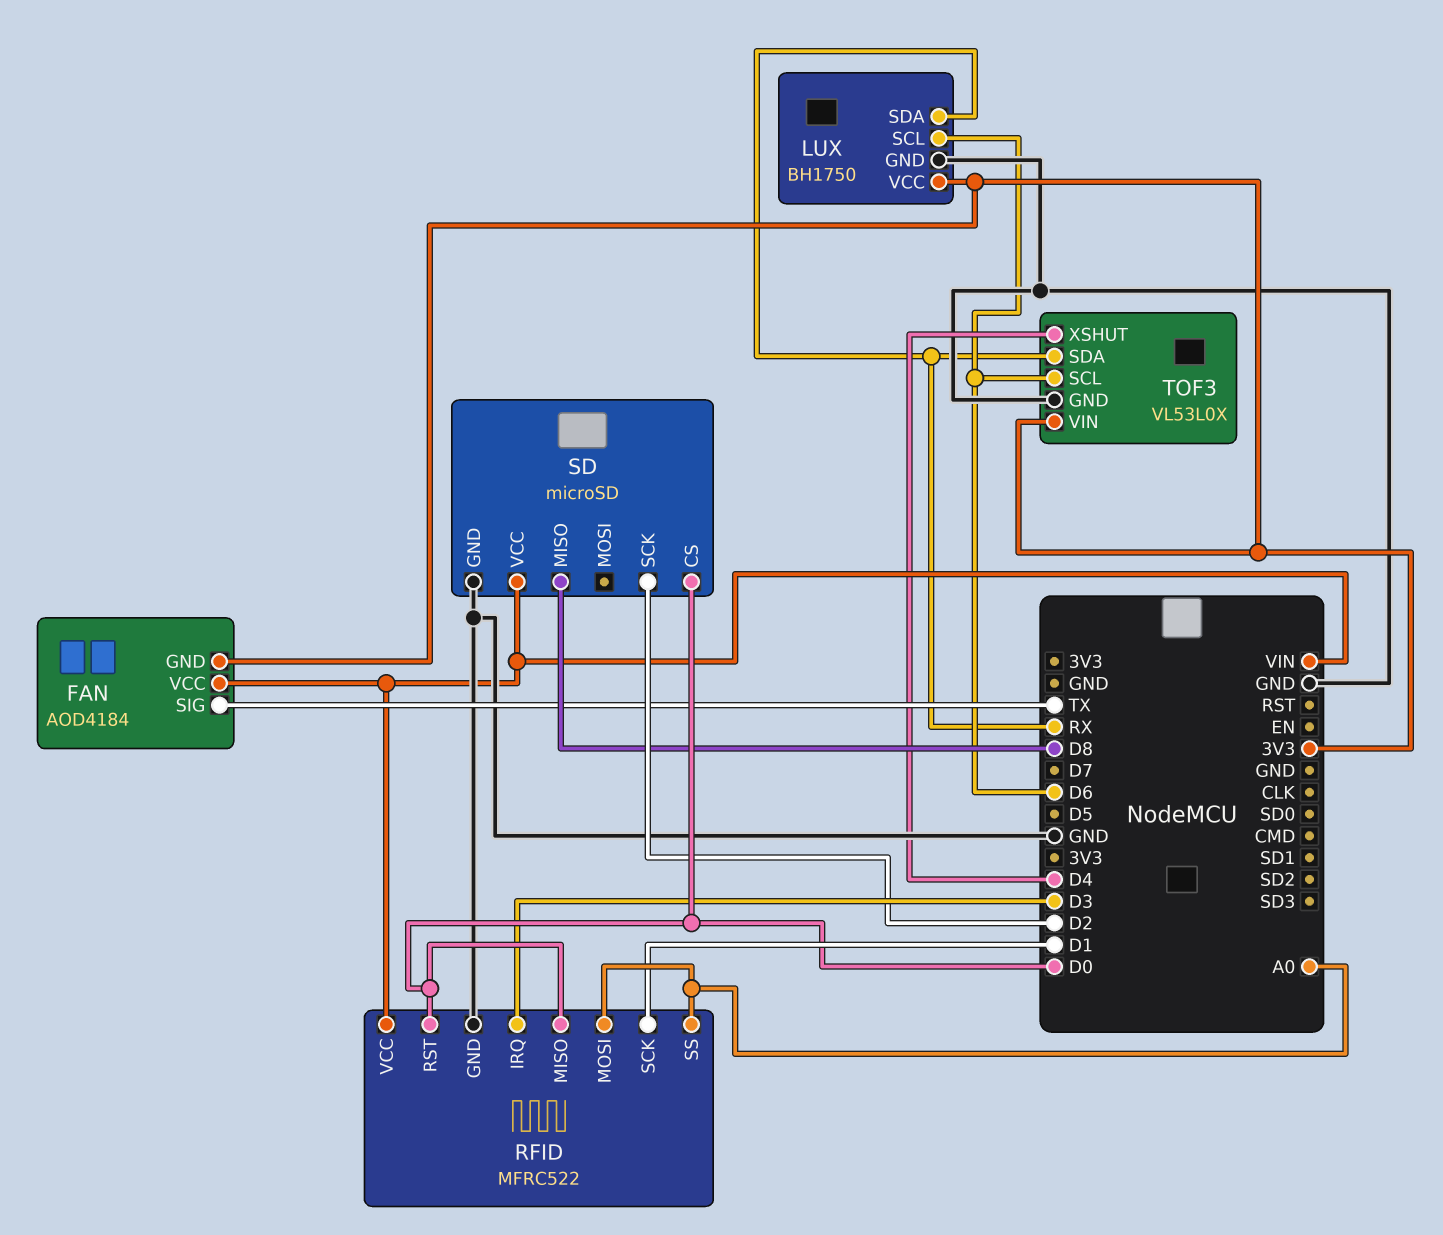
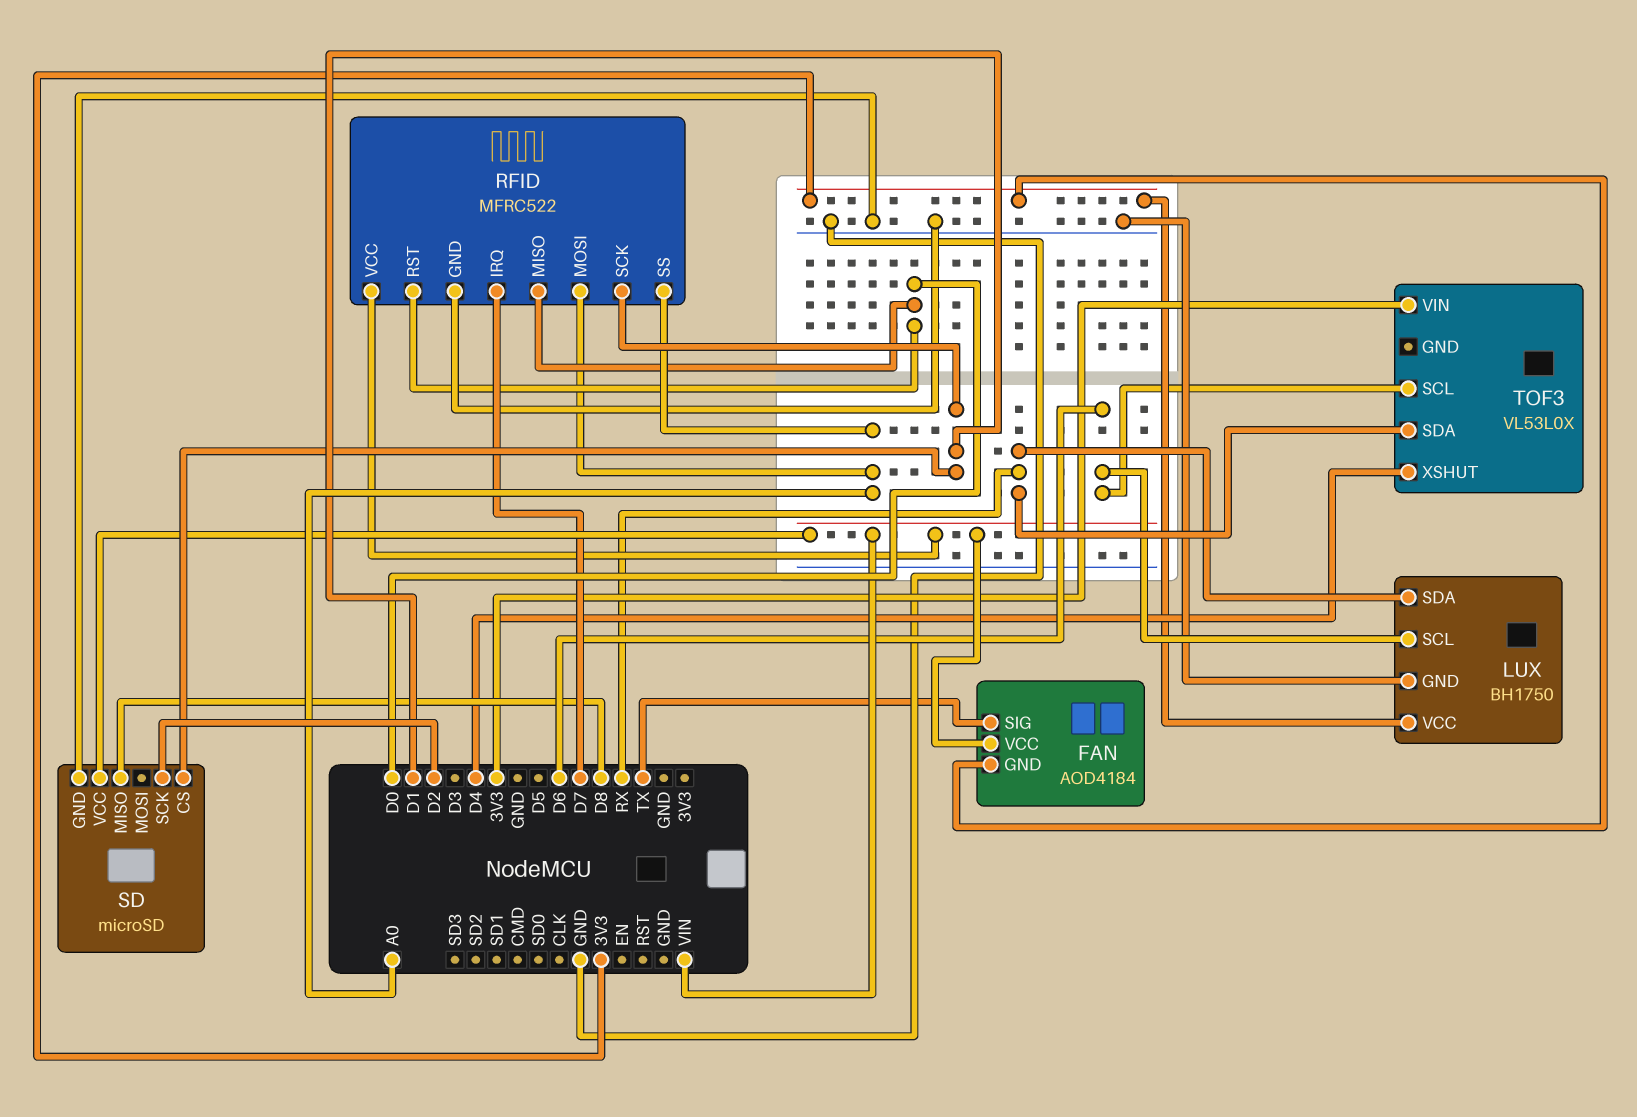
RFID pin IRQ: D3 -> D7
SD pin CS: D0 -> D1
TOF3 pin GND: GND -> none

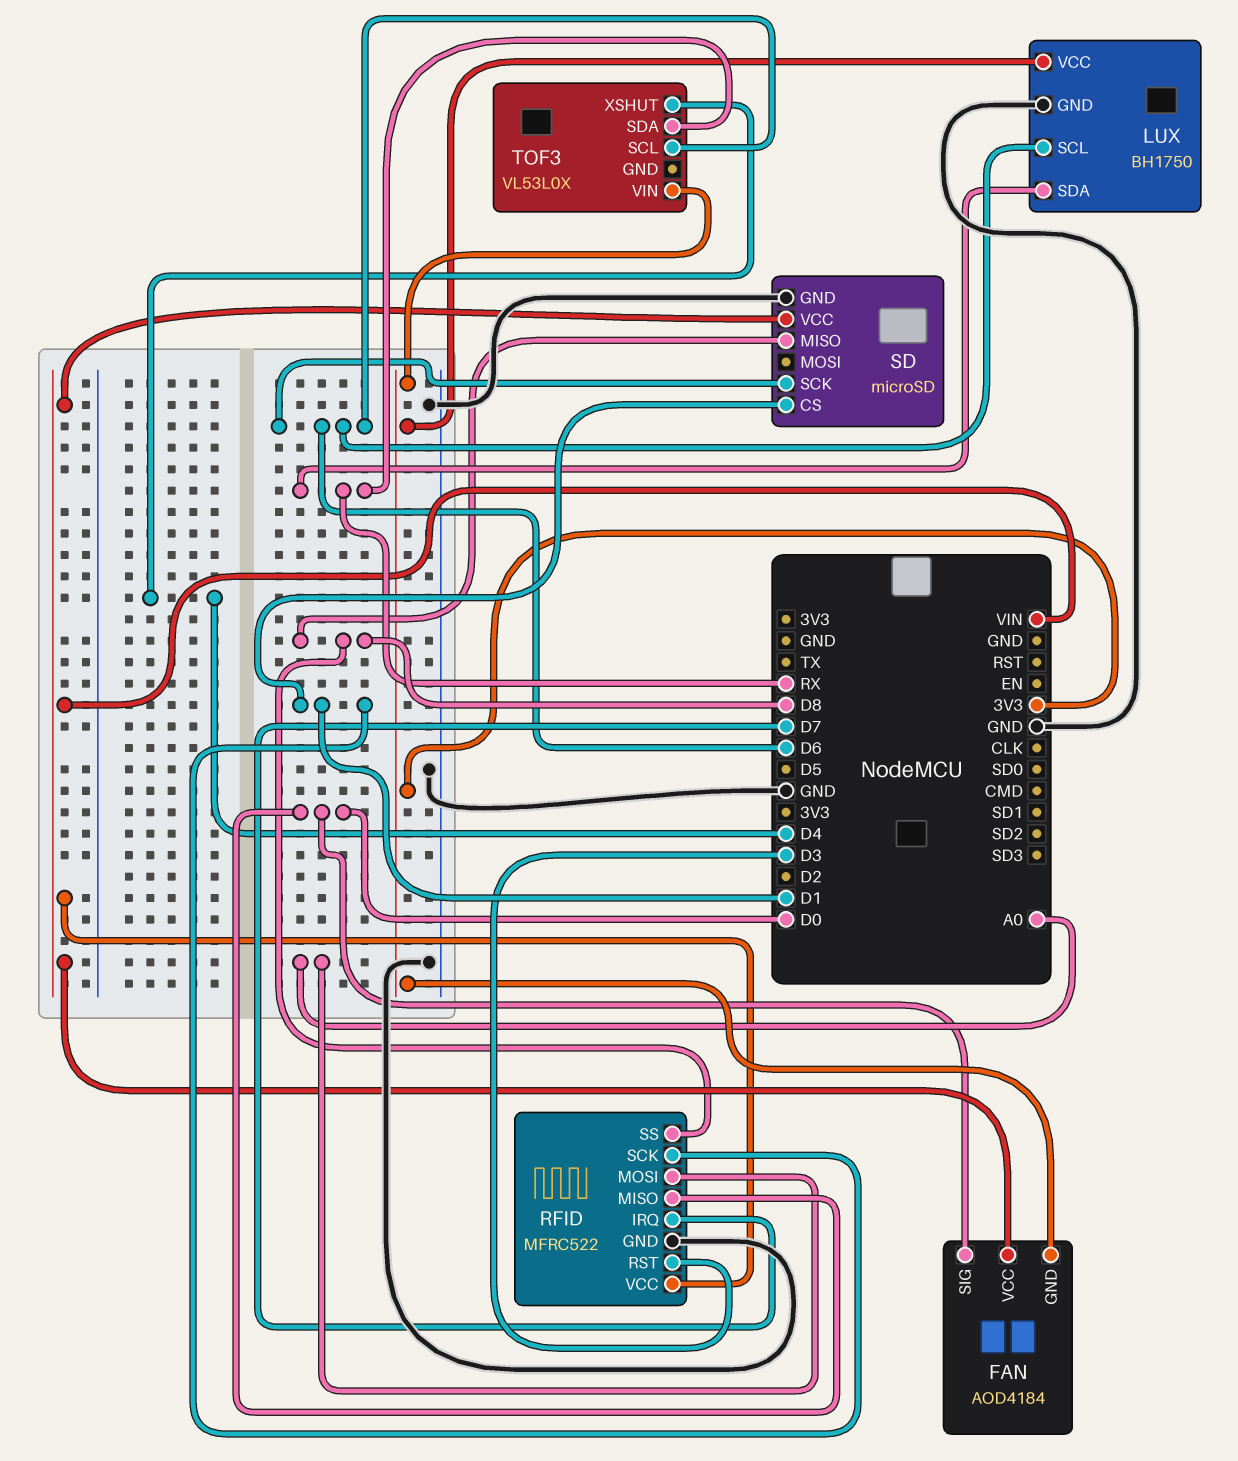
FAN pin SIG: TX -> D0
RFID pin RST: D0 -> D3
RFID pin SS: A0 -> D8
SD pin SCK: D2 -> D6

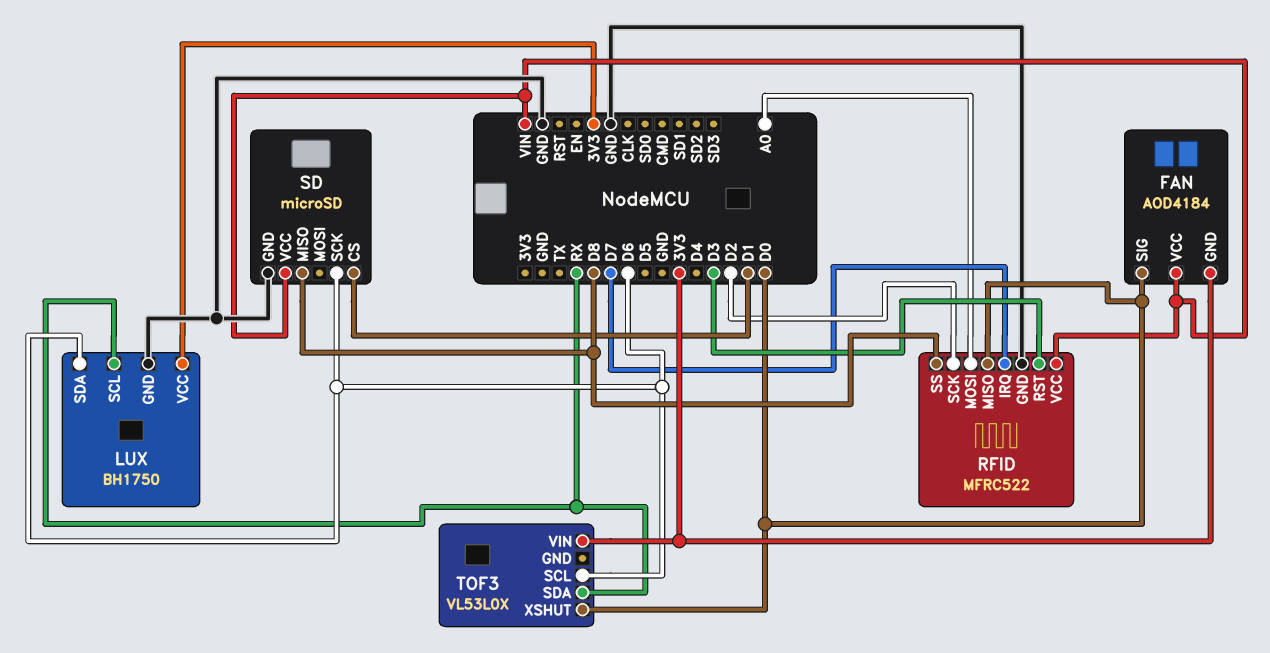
LUX pin SCL: D6 -> RX
LUX pin SDA: RX -> D6
RFID pin SCK: D1 -> D2
TOF3 pin XSHUT: D4 -> D0

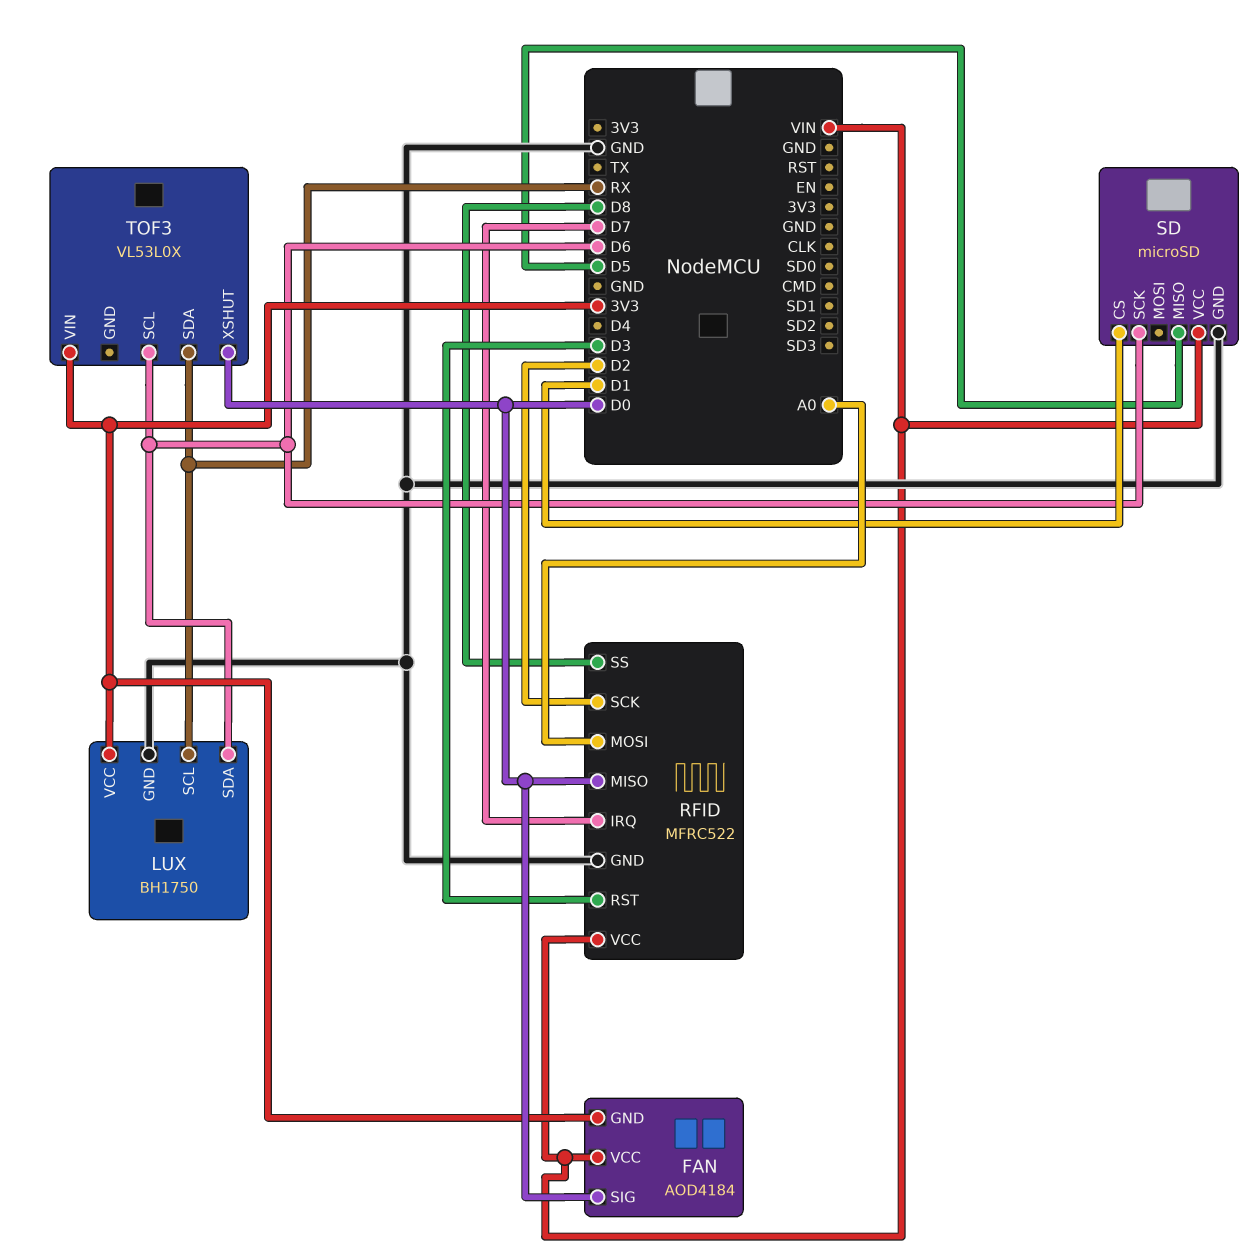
SD pin MISO: D8 -> D5

